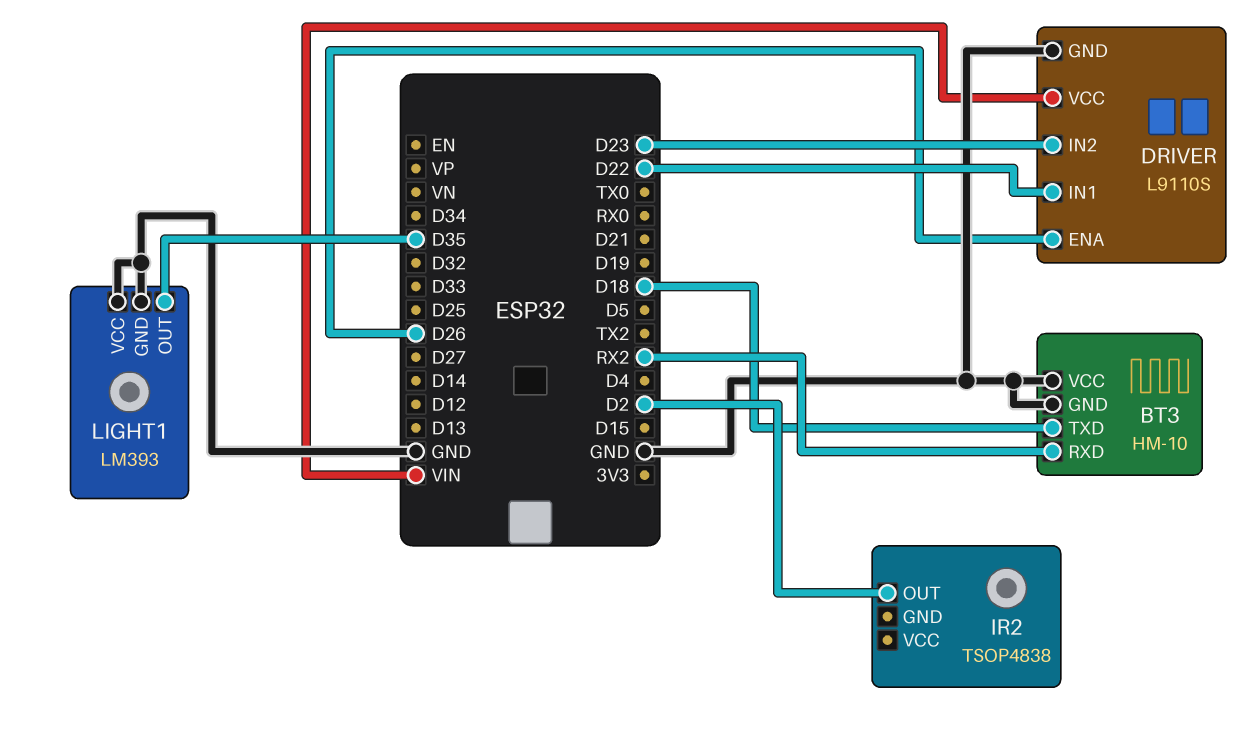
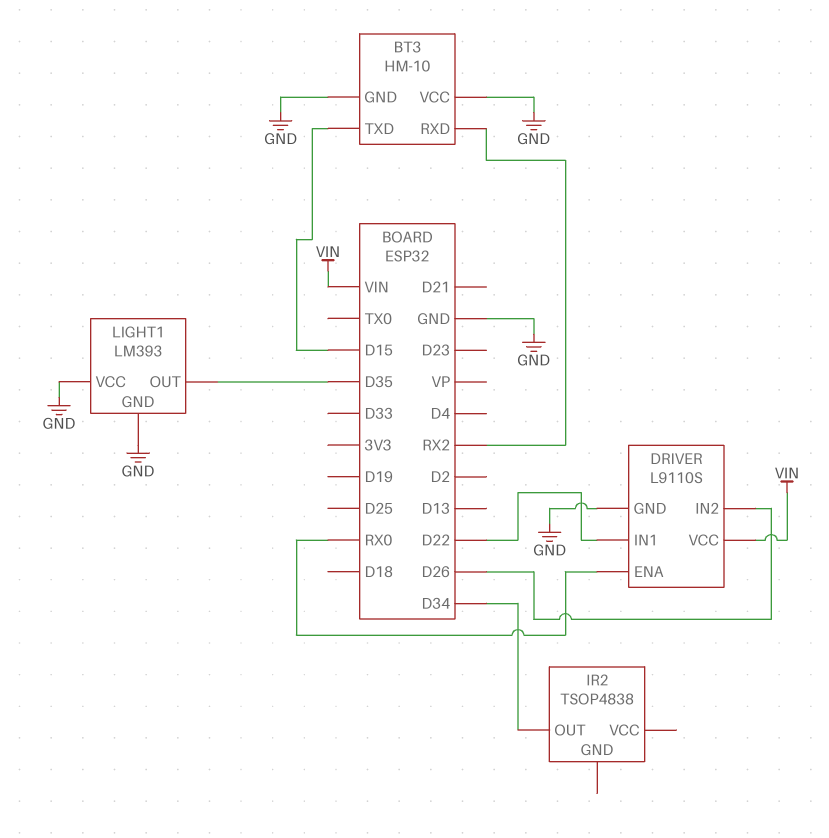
BT3 pin TXD: D18 -> D15
DRIVER pin ENA: D26 -> RX0
DRIVER pin IN2: D23 -> D26
IR2 pin OUT: D2 -> D34

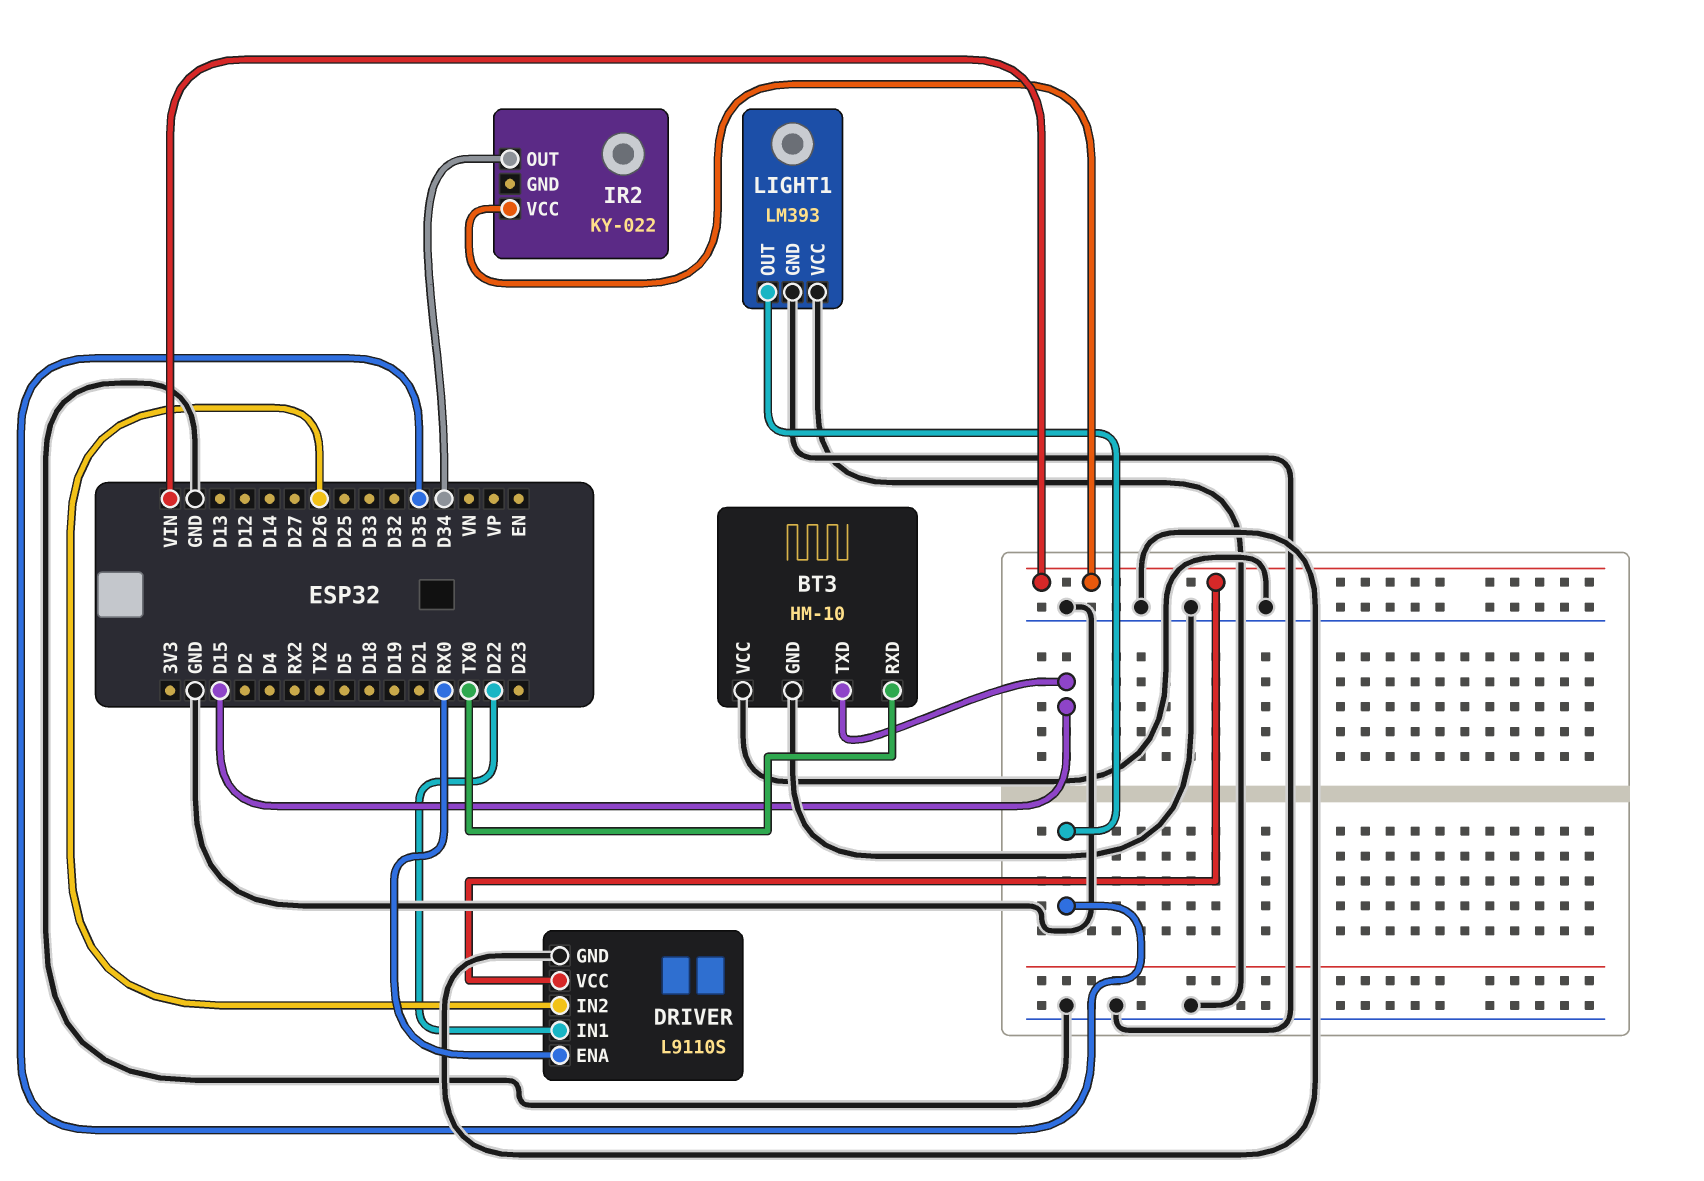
BT3 pin RXD: RX2 -> TX0
IR2: TSOP4838 -> KY-022
IR2 pin VCC: none -> VIN

